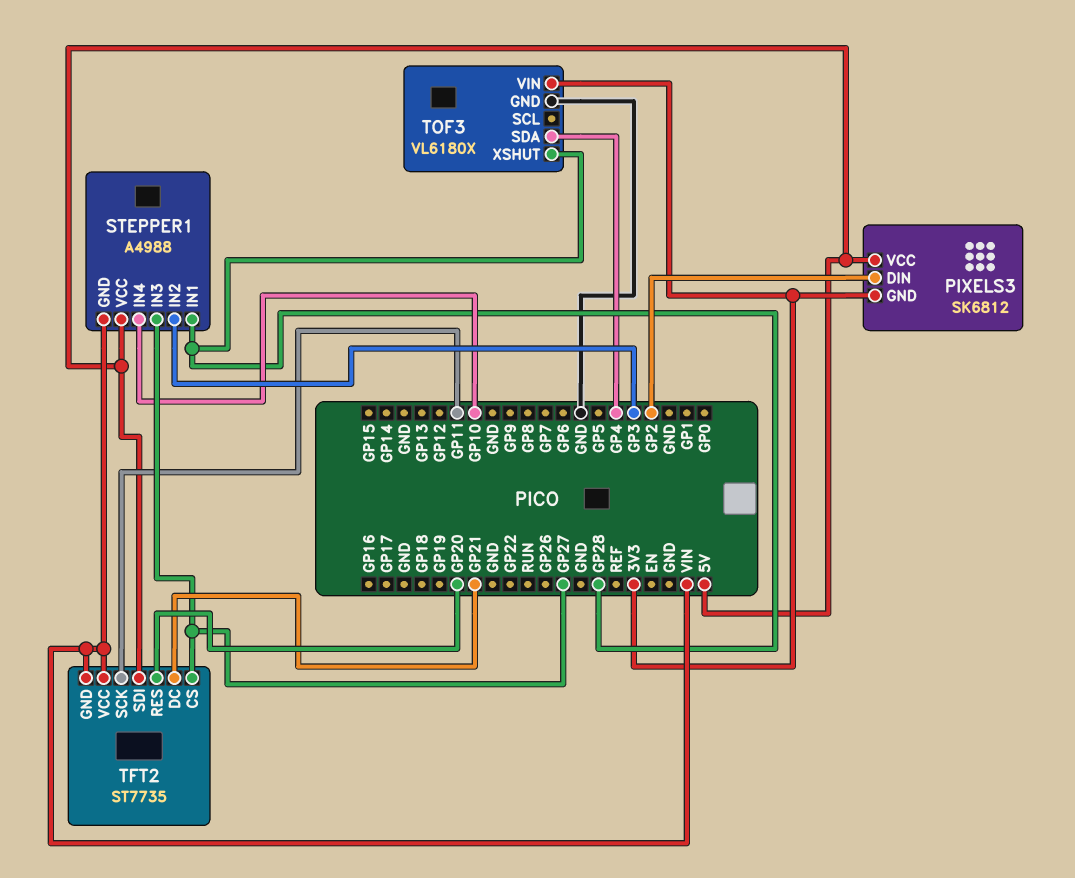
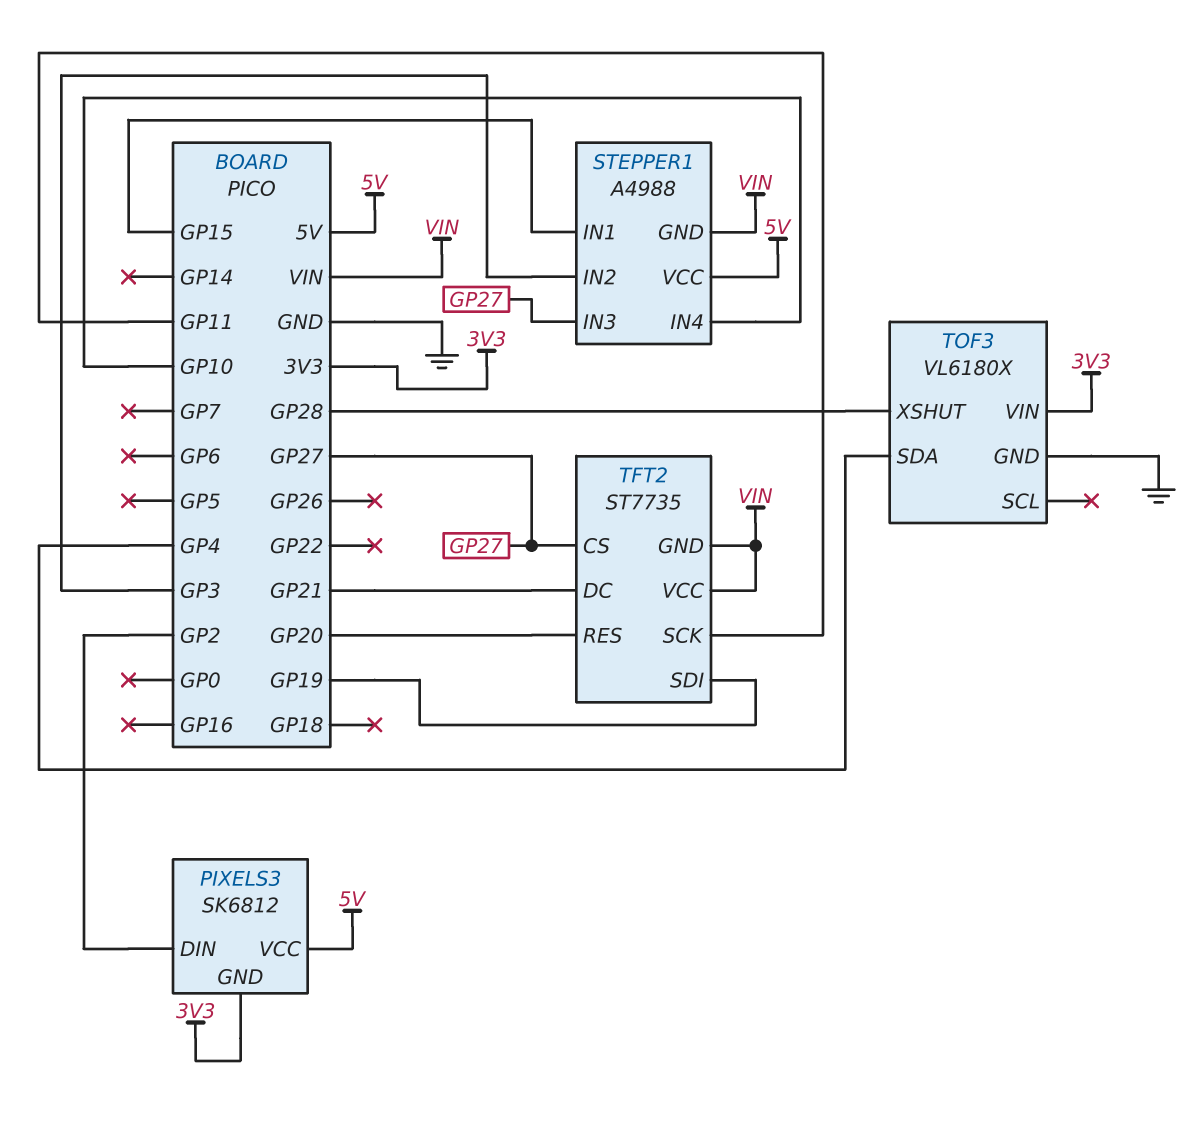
STEPPER1 pin IN1: GP28 -> GP15
TFT2 pin SDI: 5V -> GP19

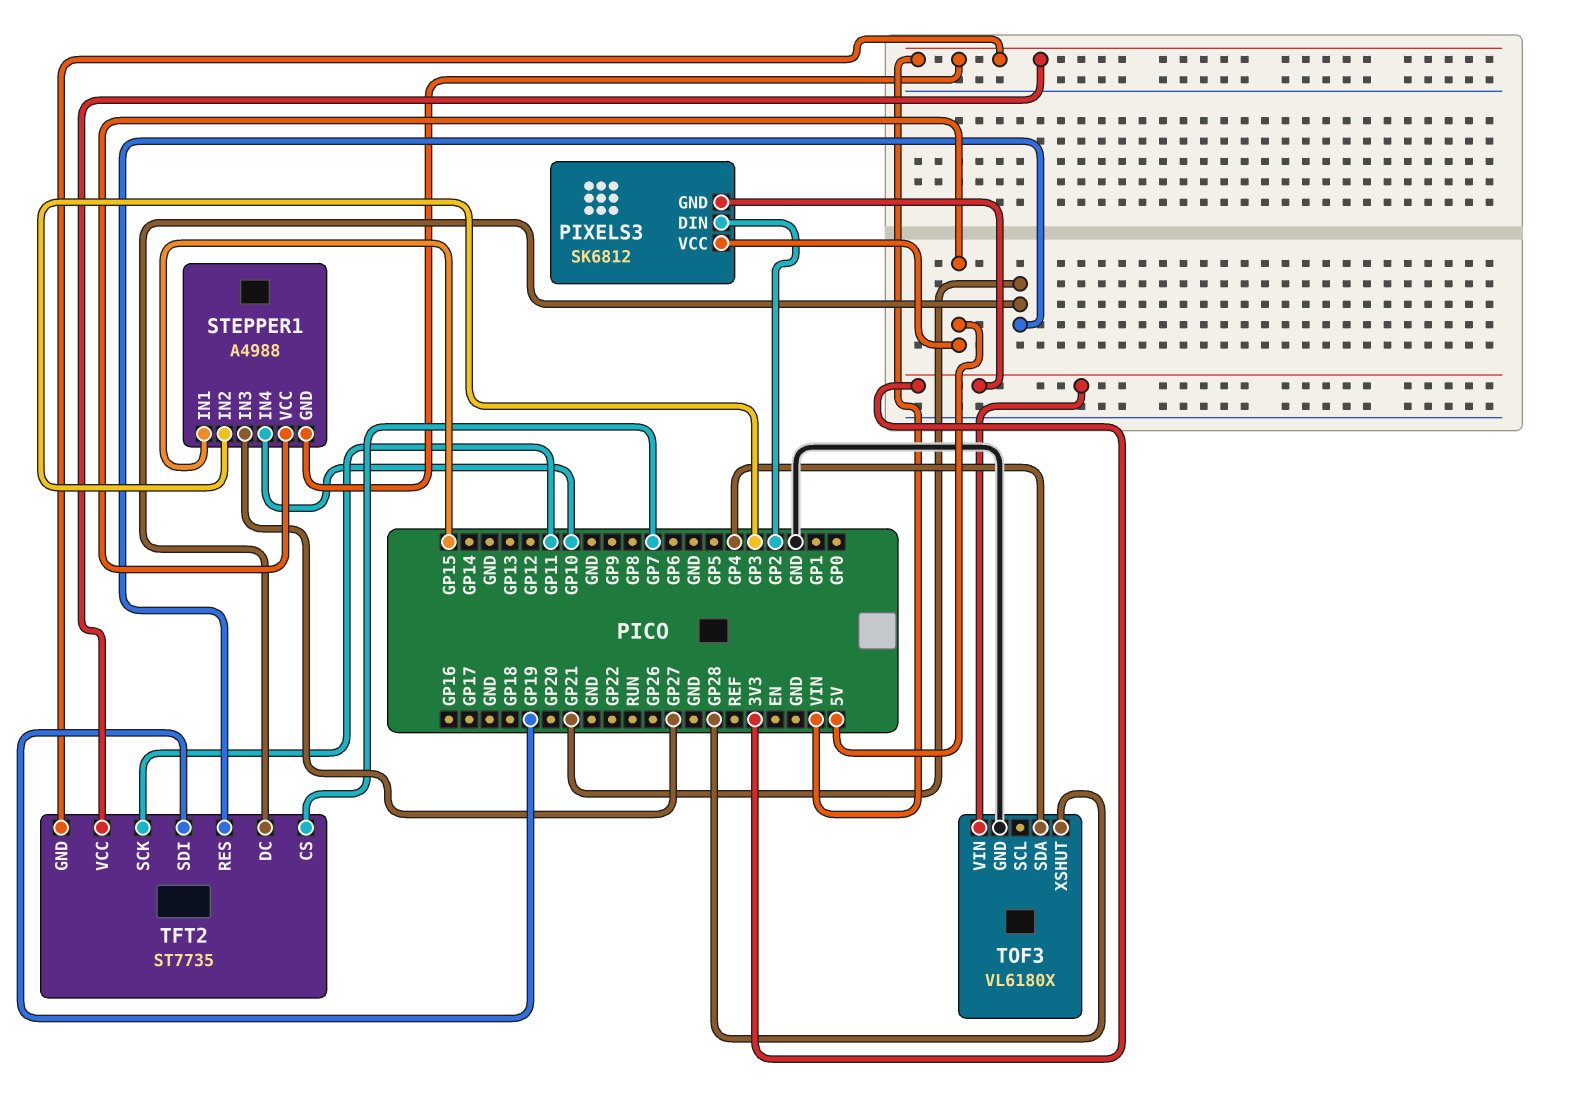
TFT2 pin CS: GP27 -> GP7
TFT2 pin RES: GP20 -> GP21

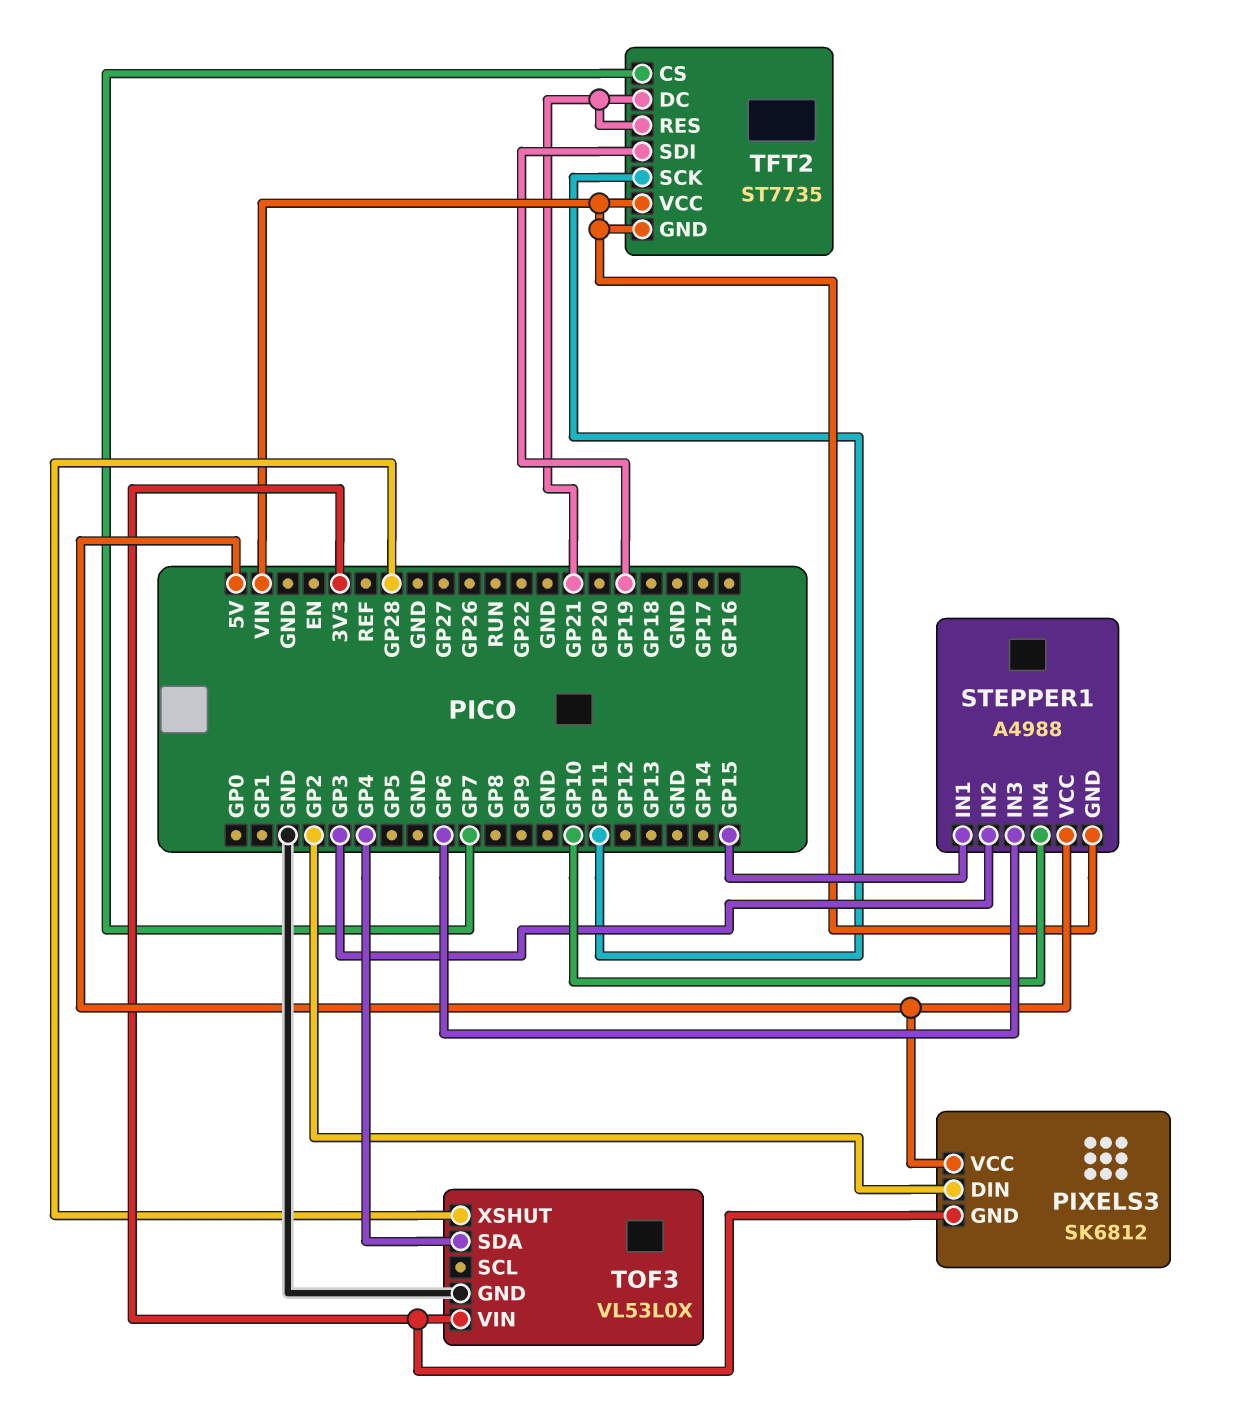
STEPPER1 pin IN3: GP27 -> GP6
TOF3: VL6180X -> VL53L0X

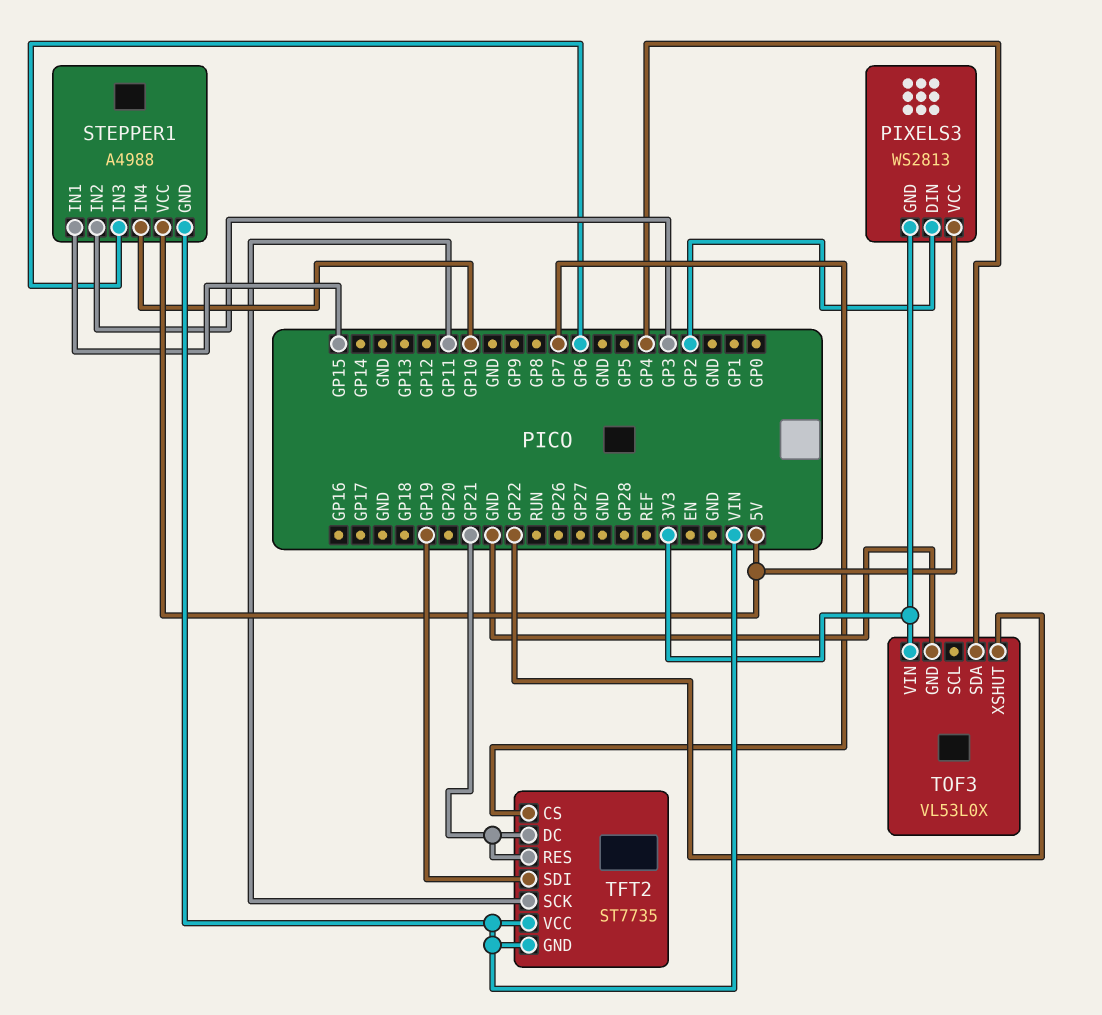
PIXELS3: SK6812 -> WS2813
TOF3 pin XSHUT: GP28 -> GP22

